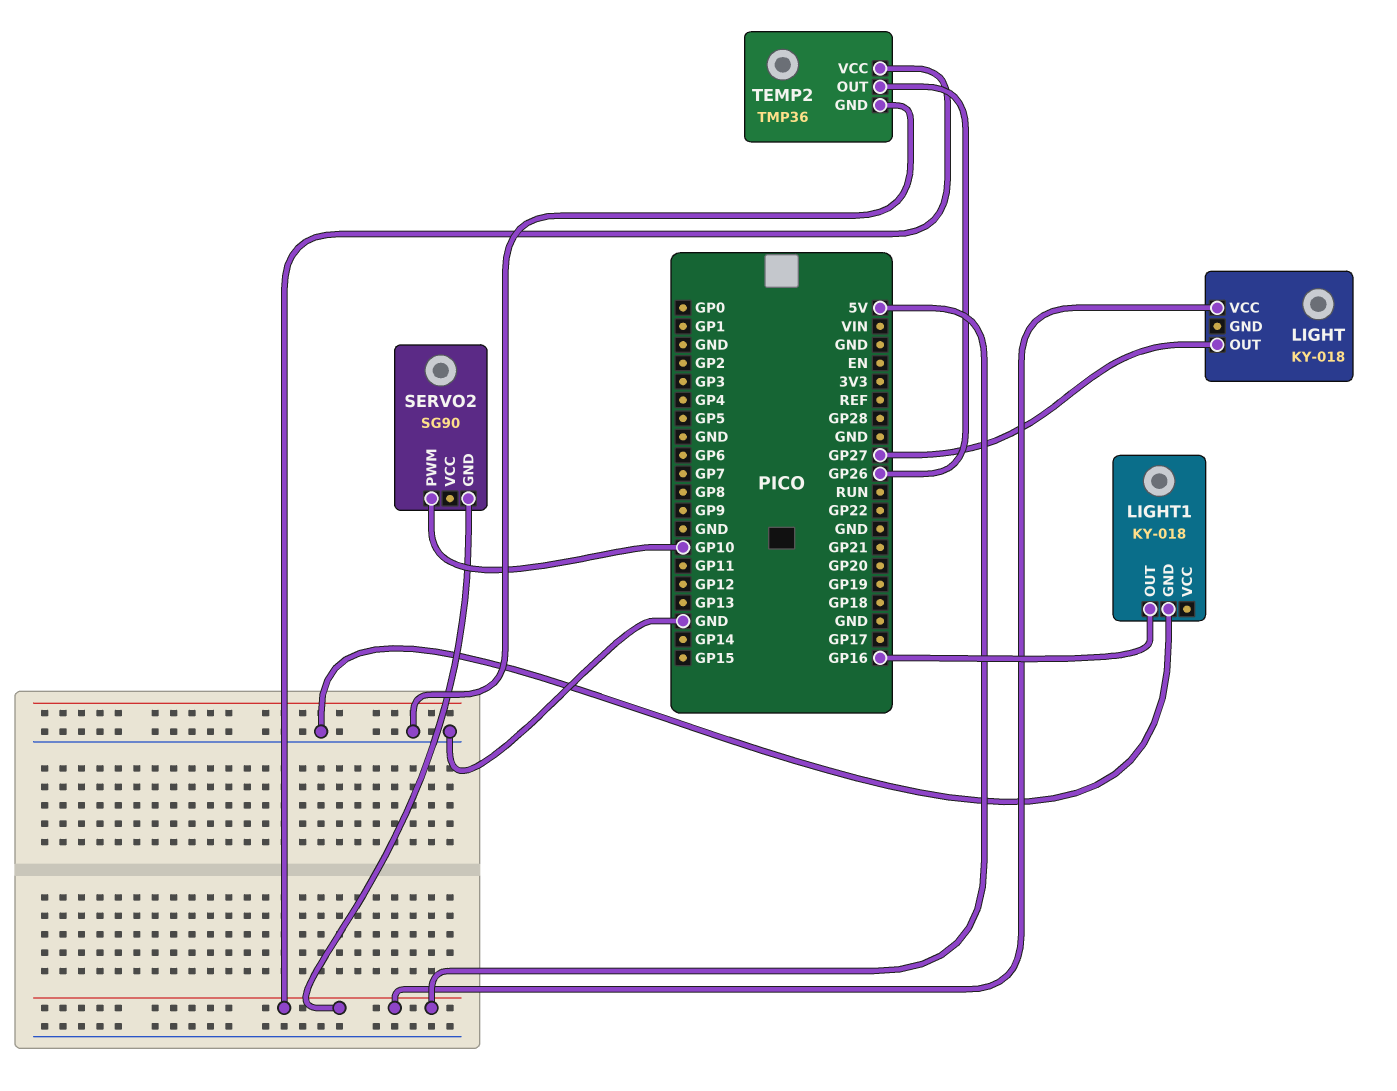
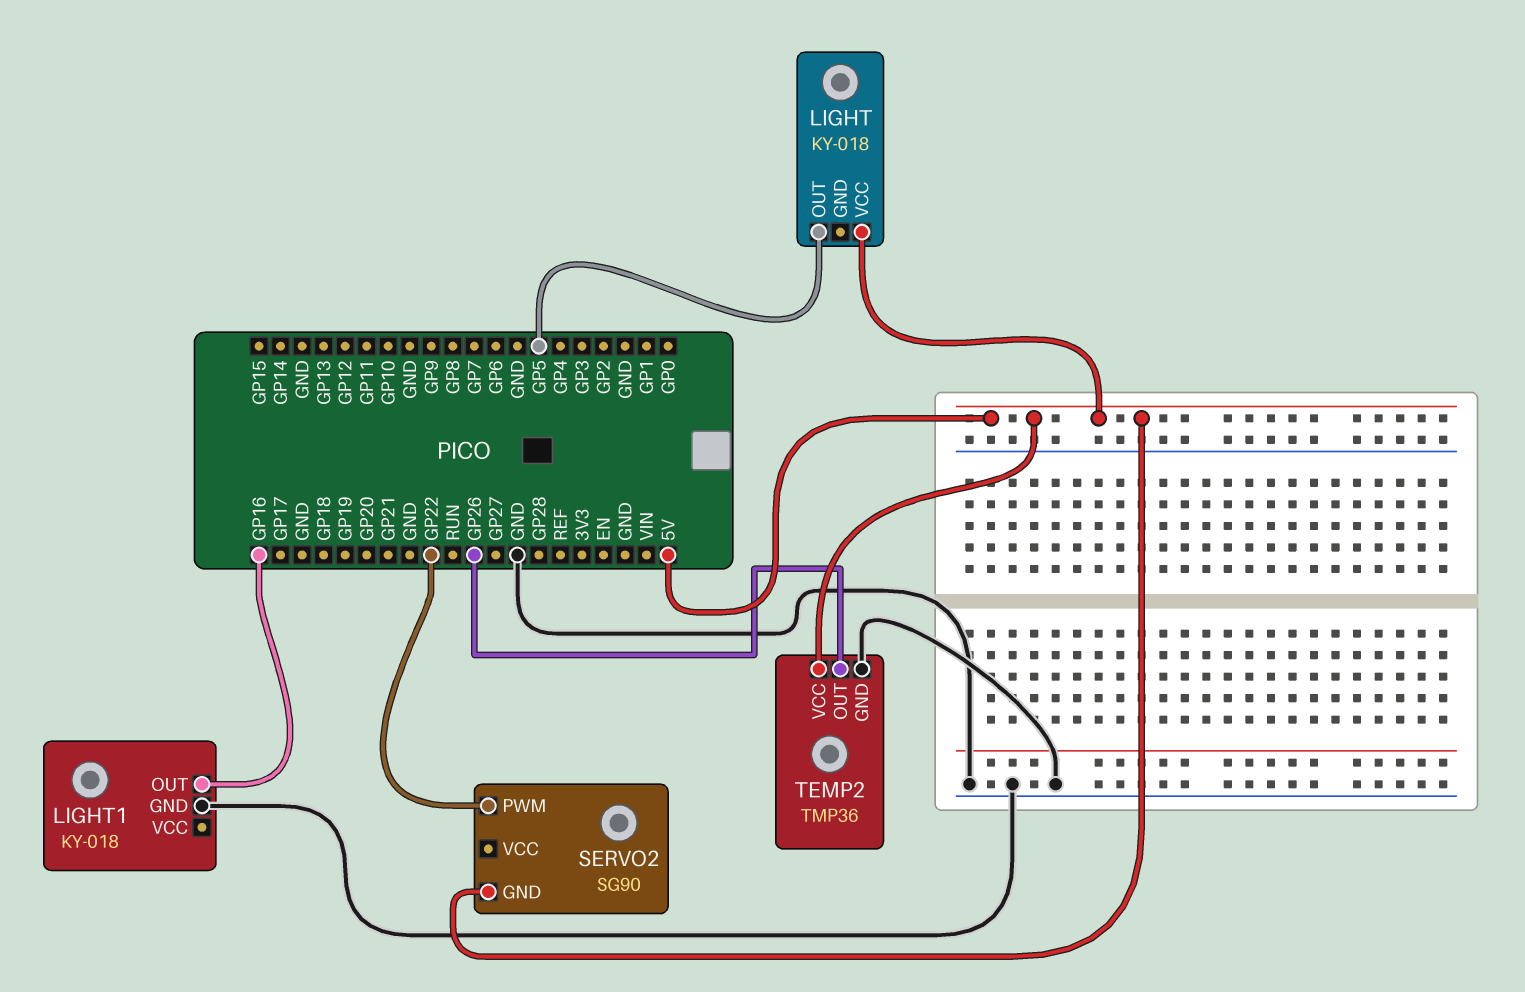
LIGHT pin OUT: GP27 -> GP5
SERVO2 pin PWM: GP10 -> GP22

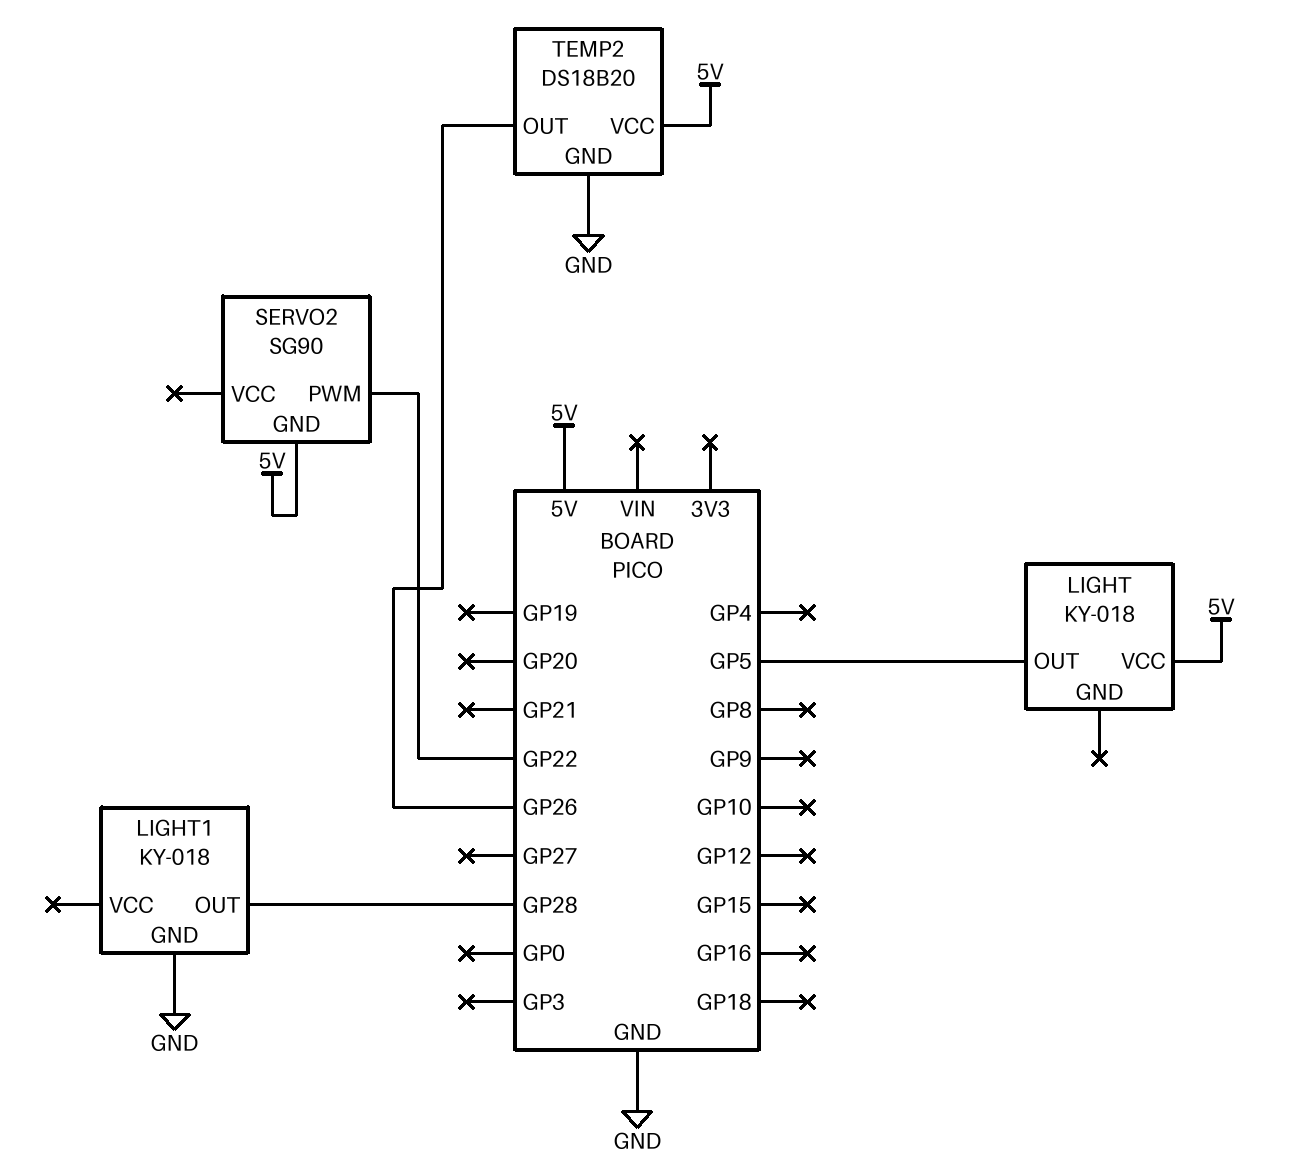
LIGHT1 pin OUT: GP16 -> GP28
TEMP2: TMP36 -> DS18B20

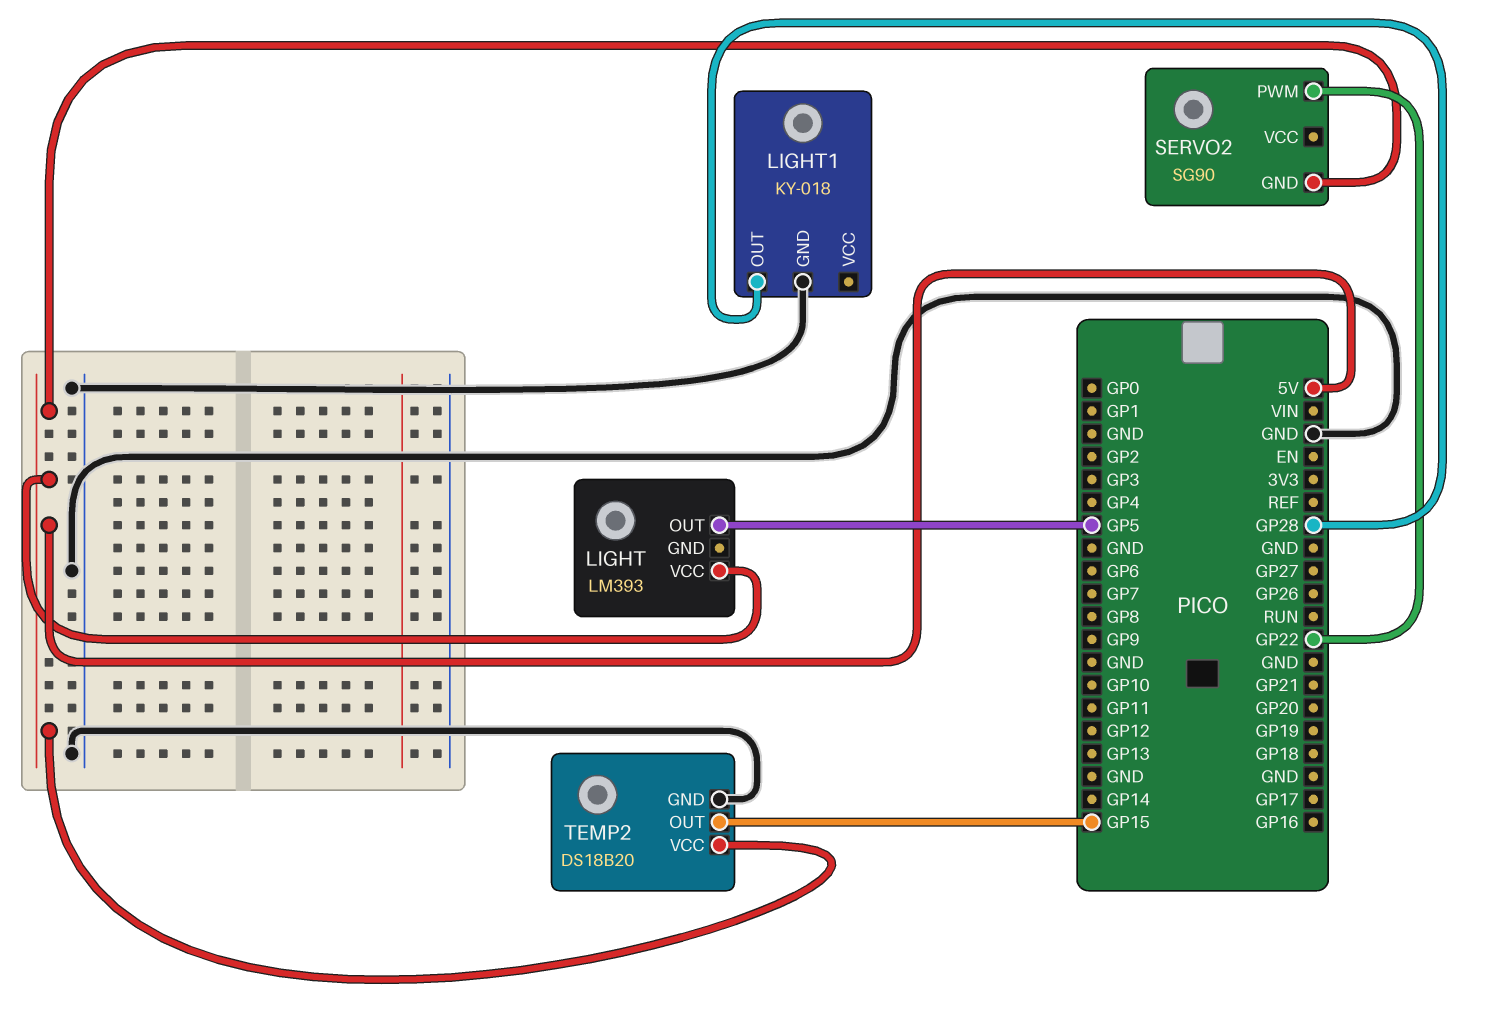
LIGHT: KY-018 -> LM393
TEMP2 pin OUT: GP26 -> GP15

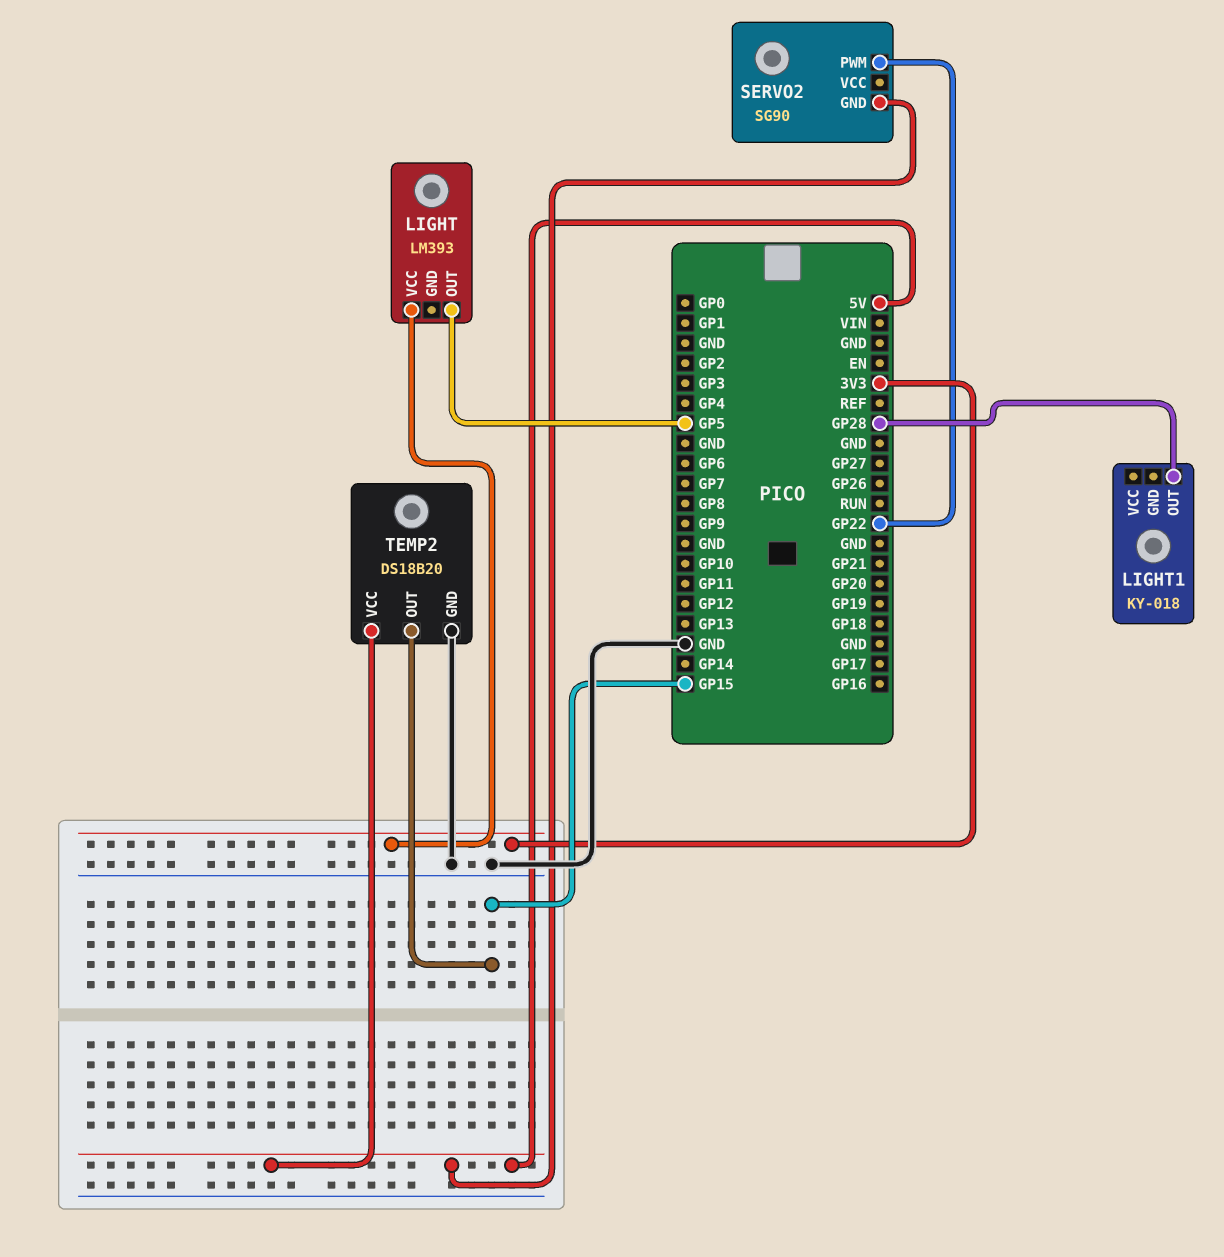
LIGHT pin VCC: 5V -> 3V3
LIGHT1 pin GND: GND -> none

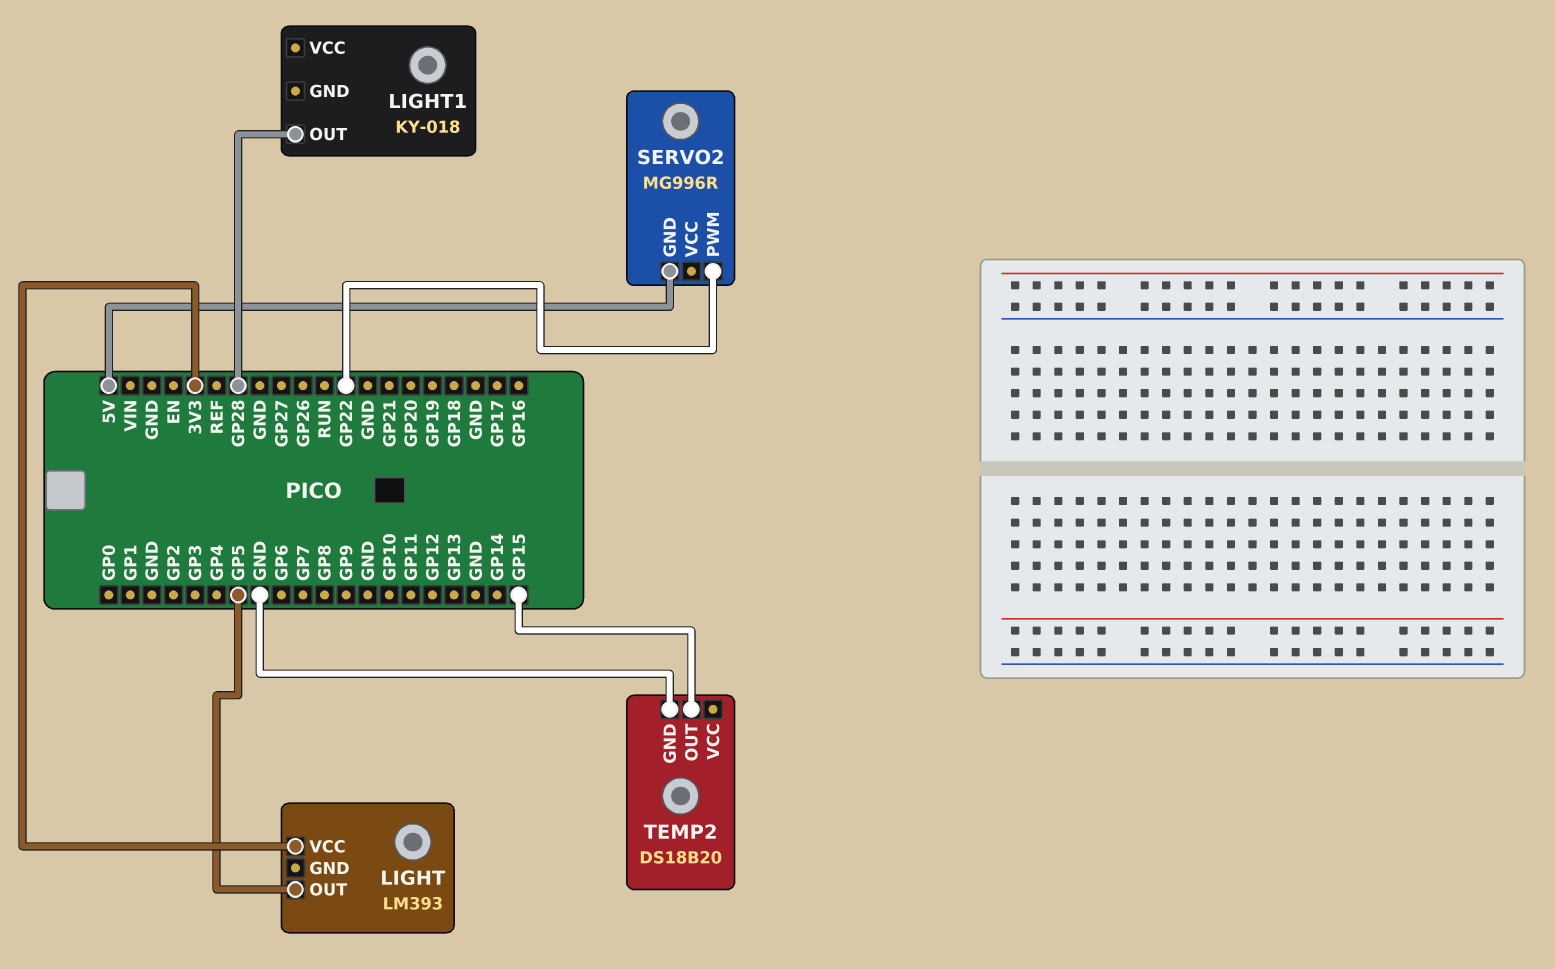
SERVO2: SG90 -> MG996R
TEMP2 pin VCC: 5V -> none

